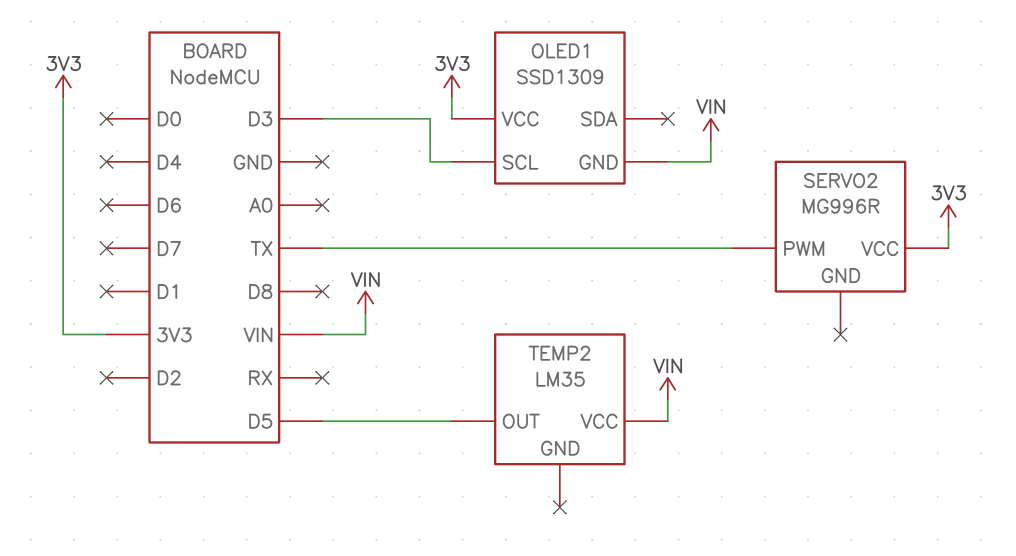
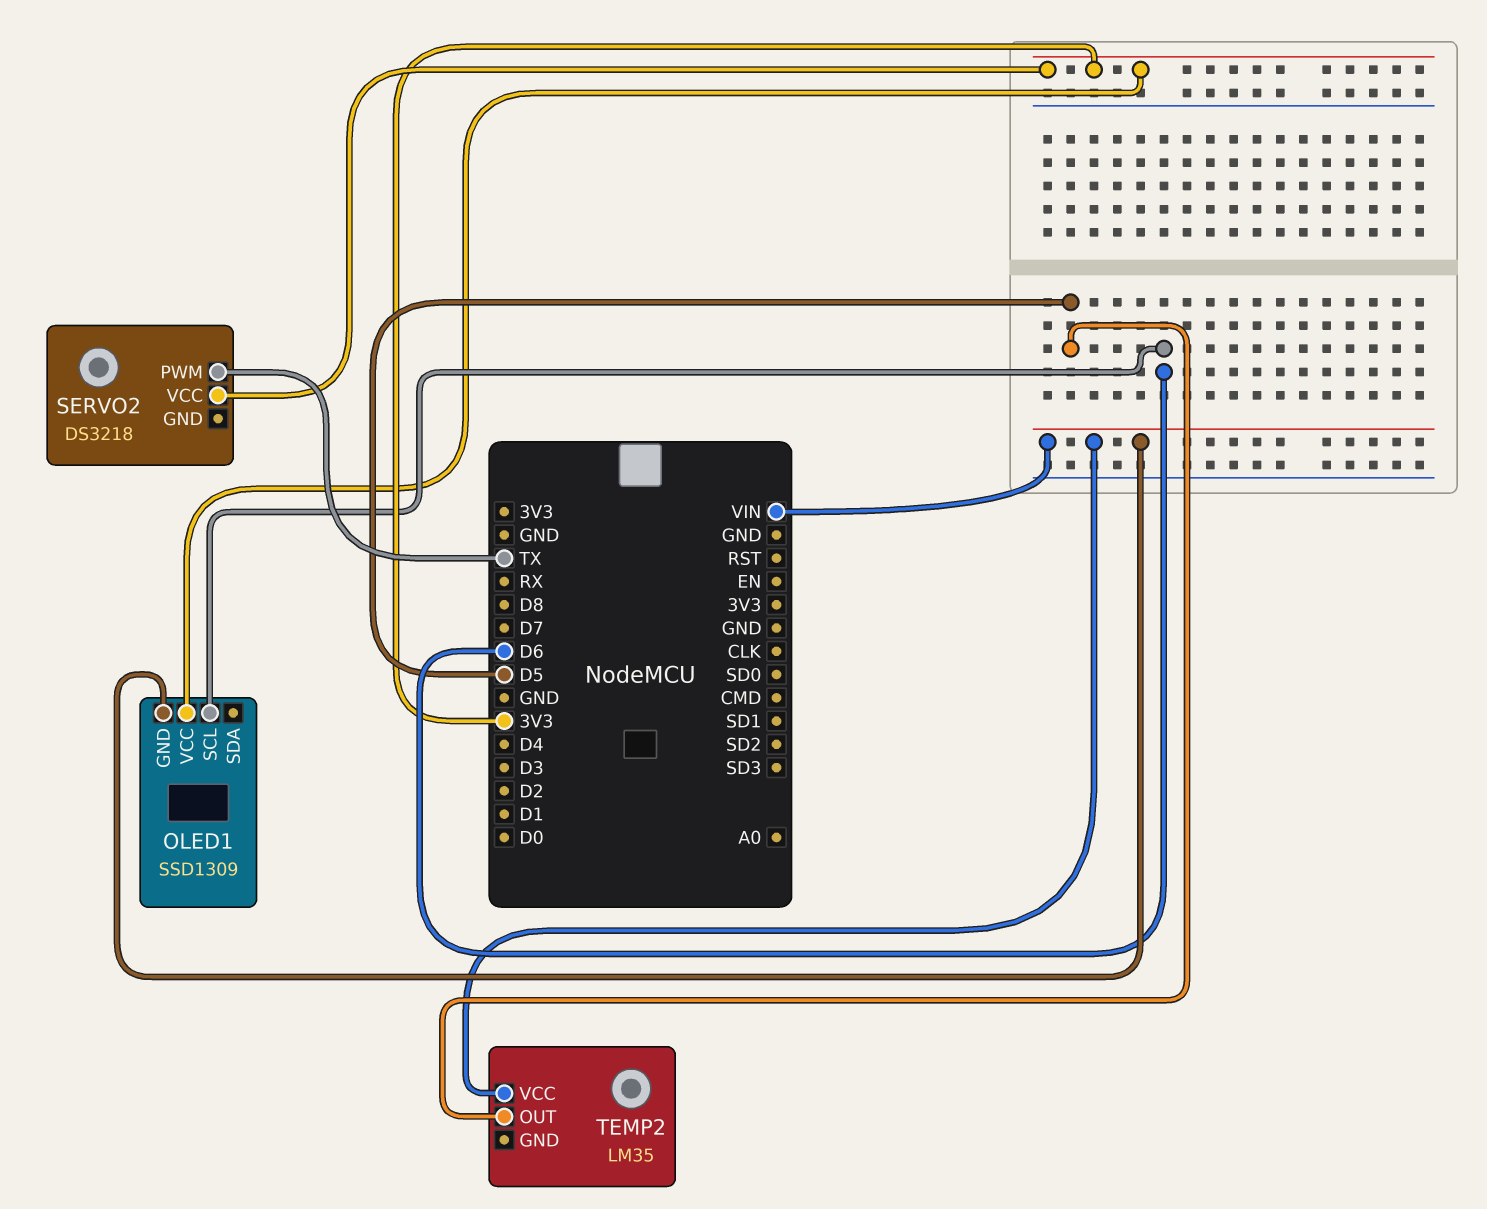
OLED1 pin SCL: D3 -> D6
SERVO2: MG996R -> DS3218

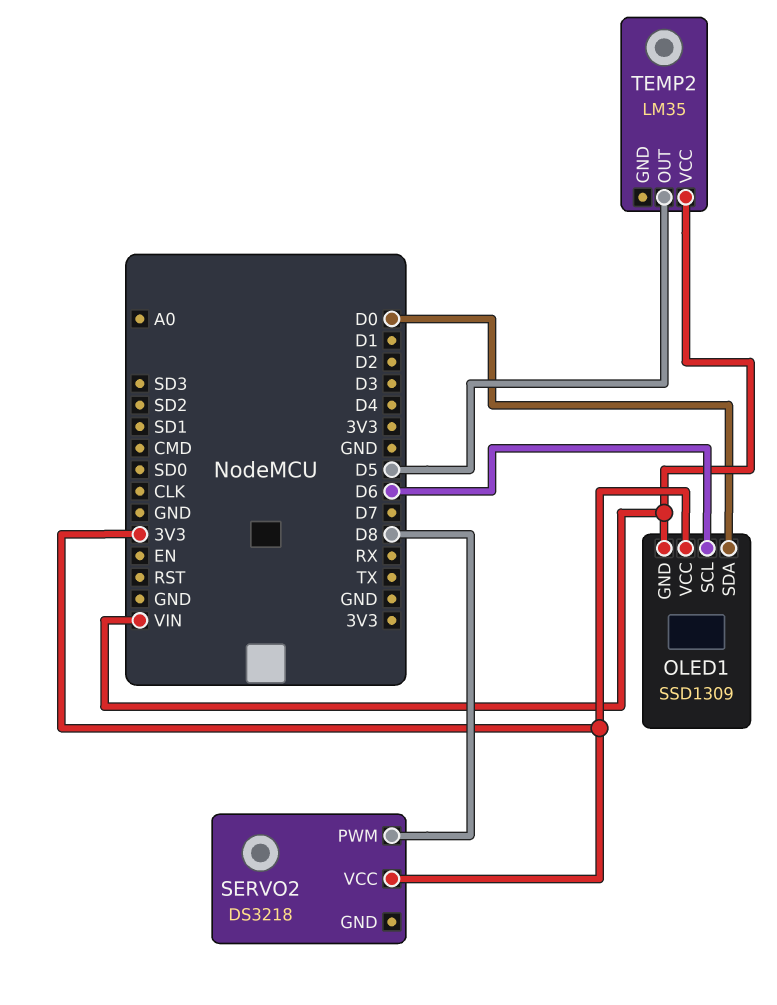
OLED1 pin SDA: none -> D0
SERVO2 pin PWM: TX -> D8

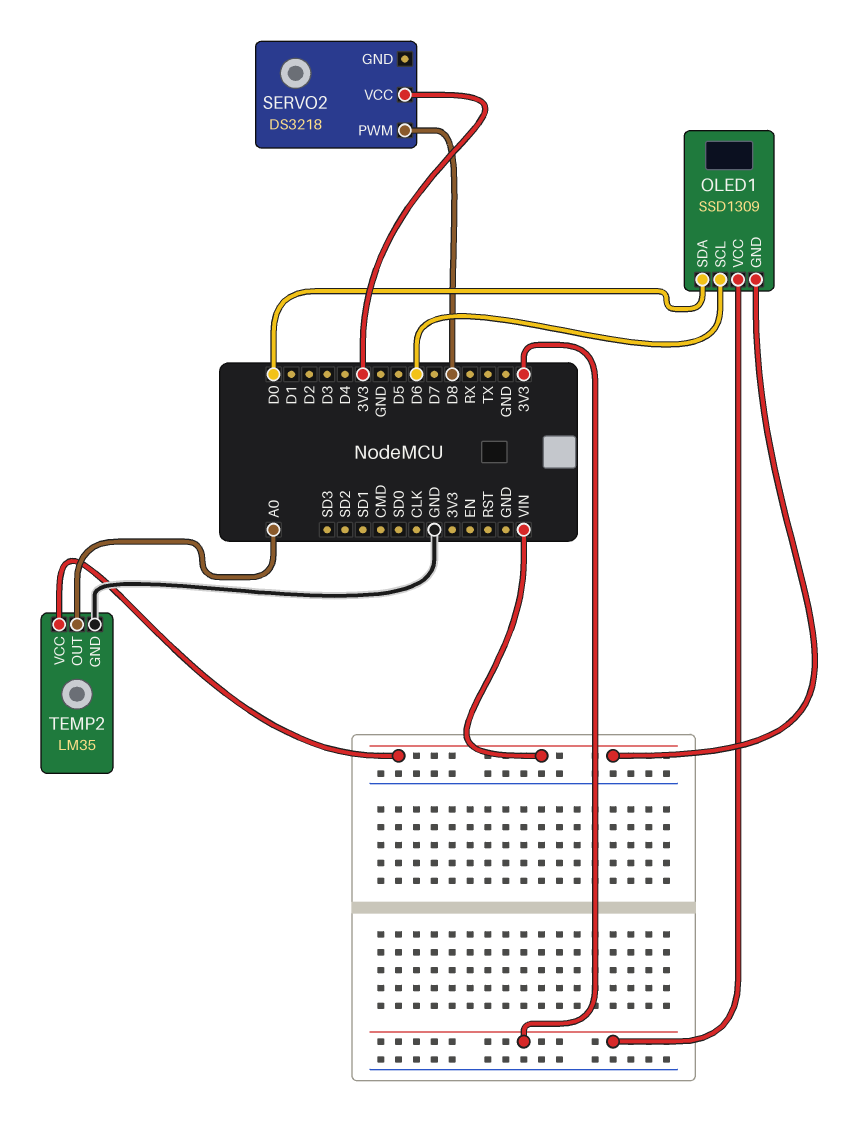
TEMP2 pin GND: none -> GND
TEMP2 pin OUT: D5 -> A0

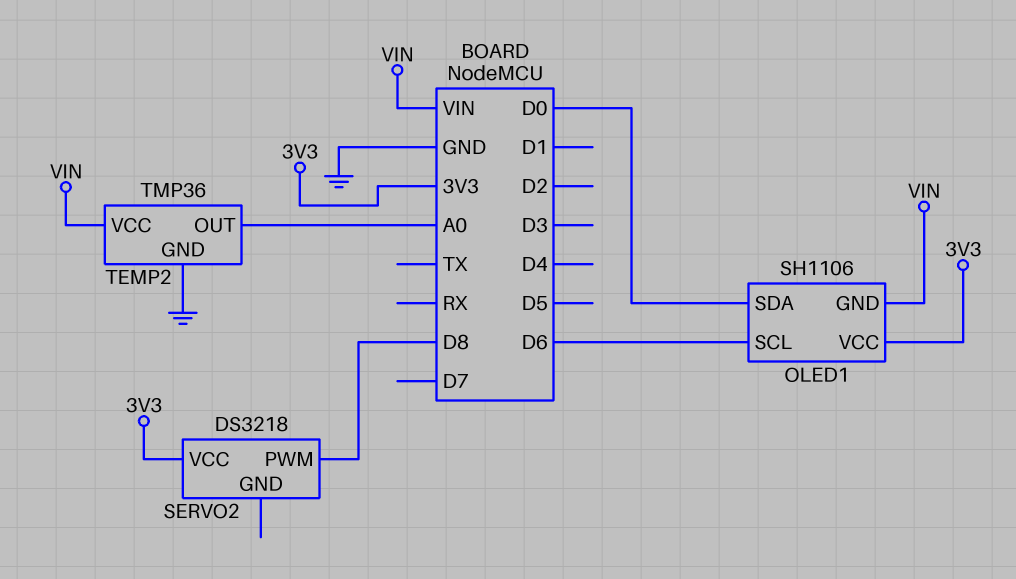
OLED1: SSD1309 -> SH1106
TEMP2: LM35 -> TMP36

